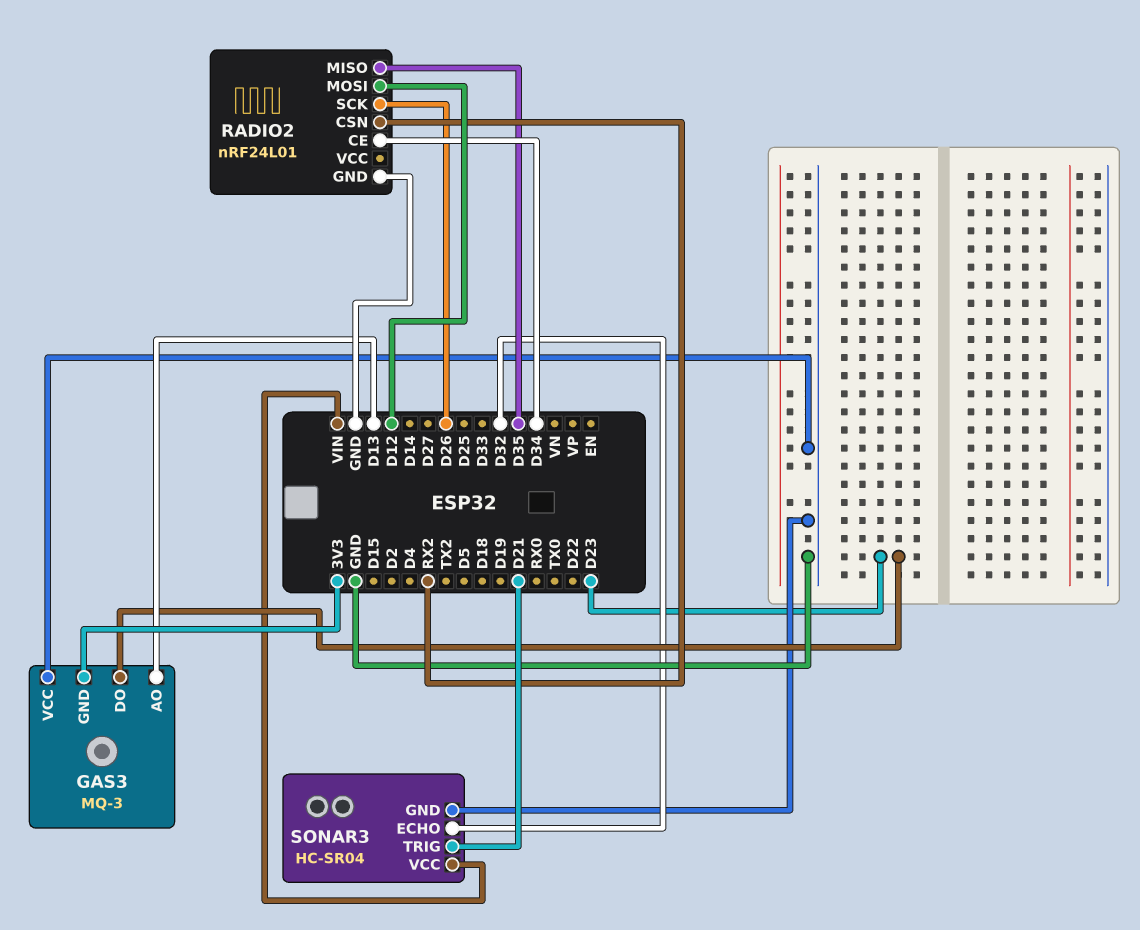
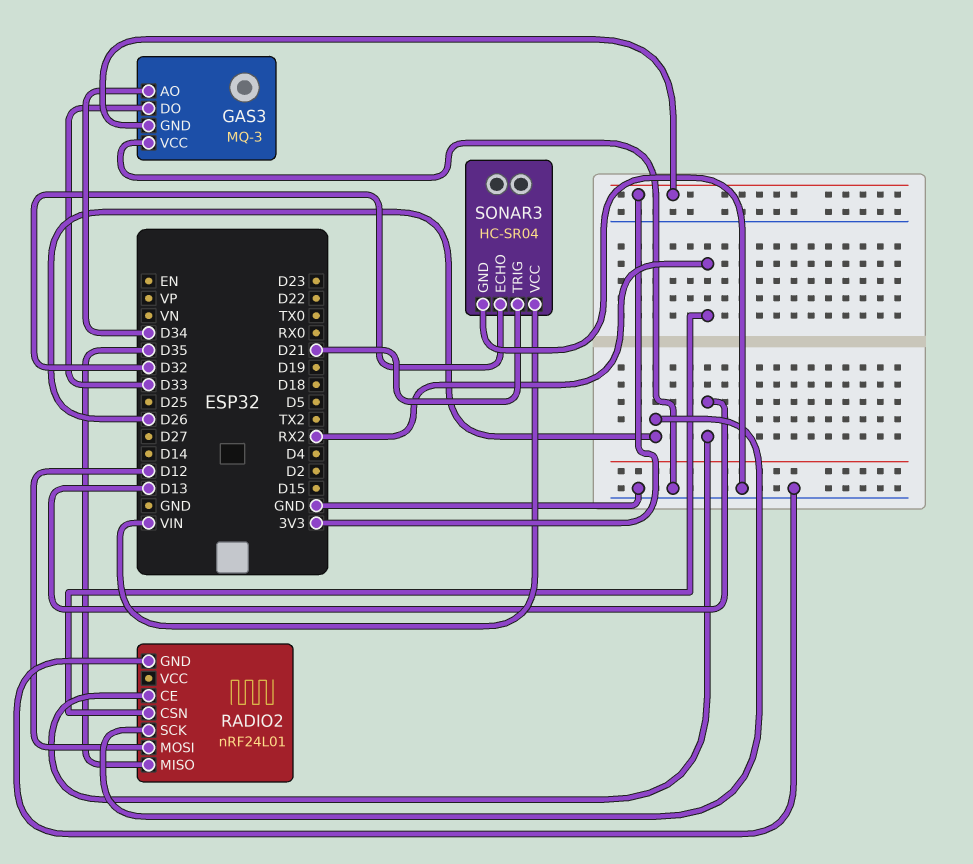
GAS3 pin AO: D13 -> D34
GAS3 pin DO: D23 -> D33
RADIO2 pin CE: D34 -> D13

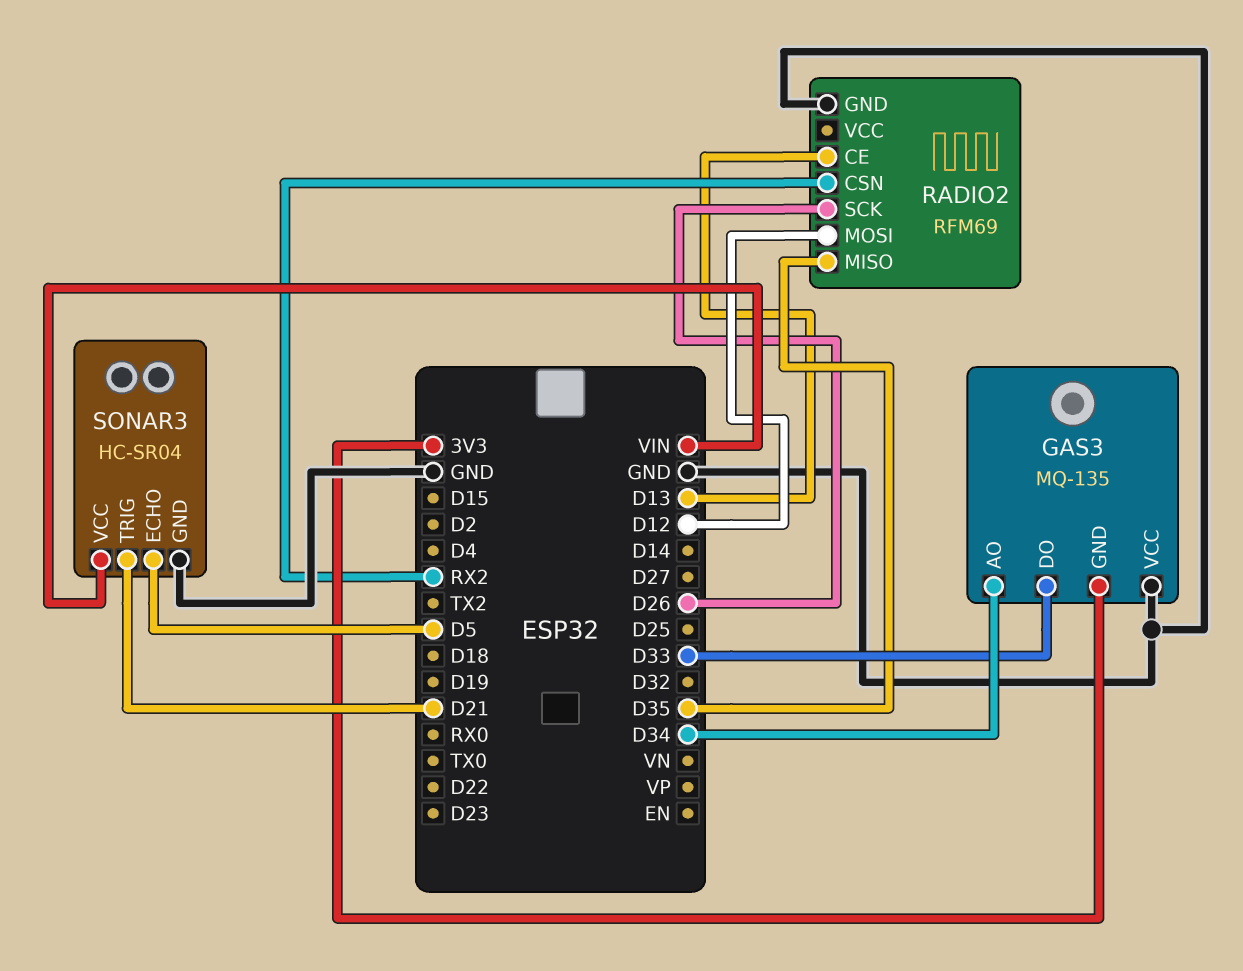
GAS3: MQ-3 -> MQ-135
RADIO2: nRF24L01 -> RFM69
SONAR3 pin ECHO: D32 -> D5

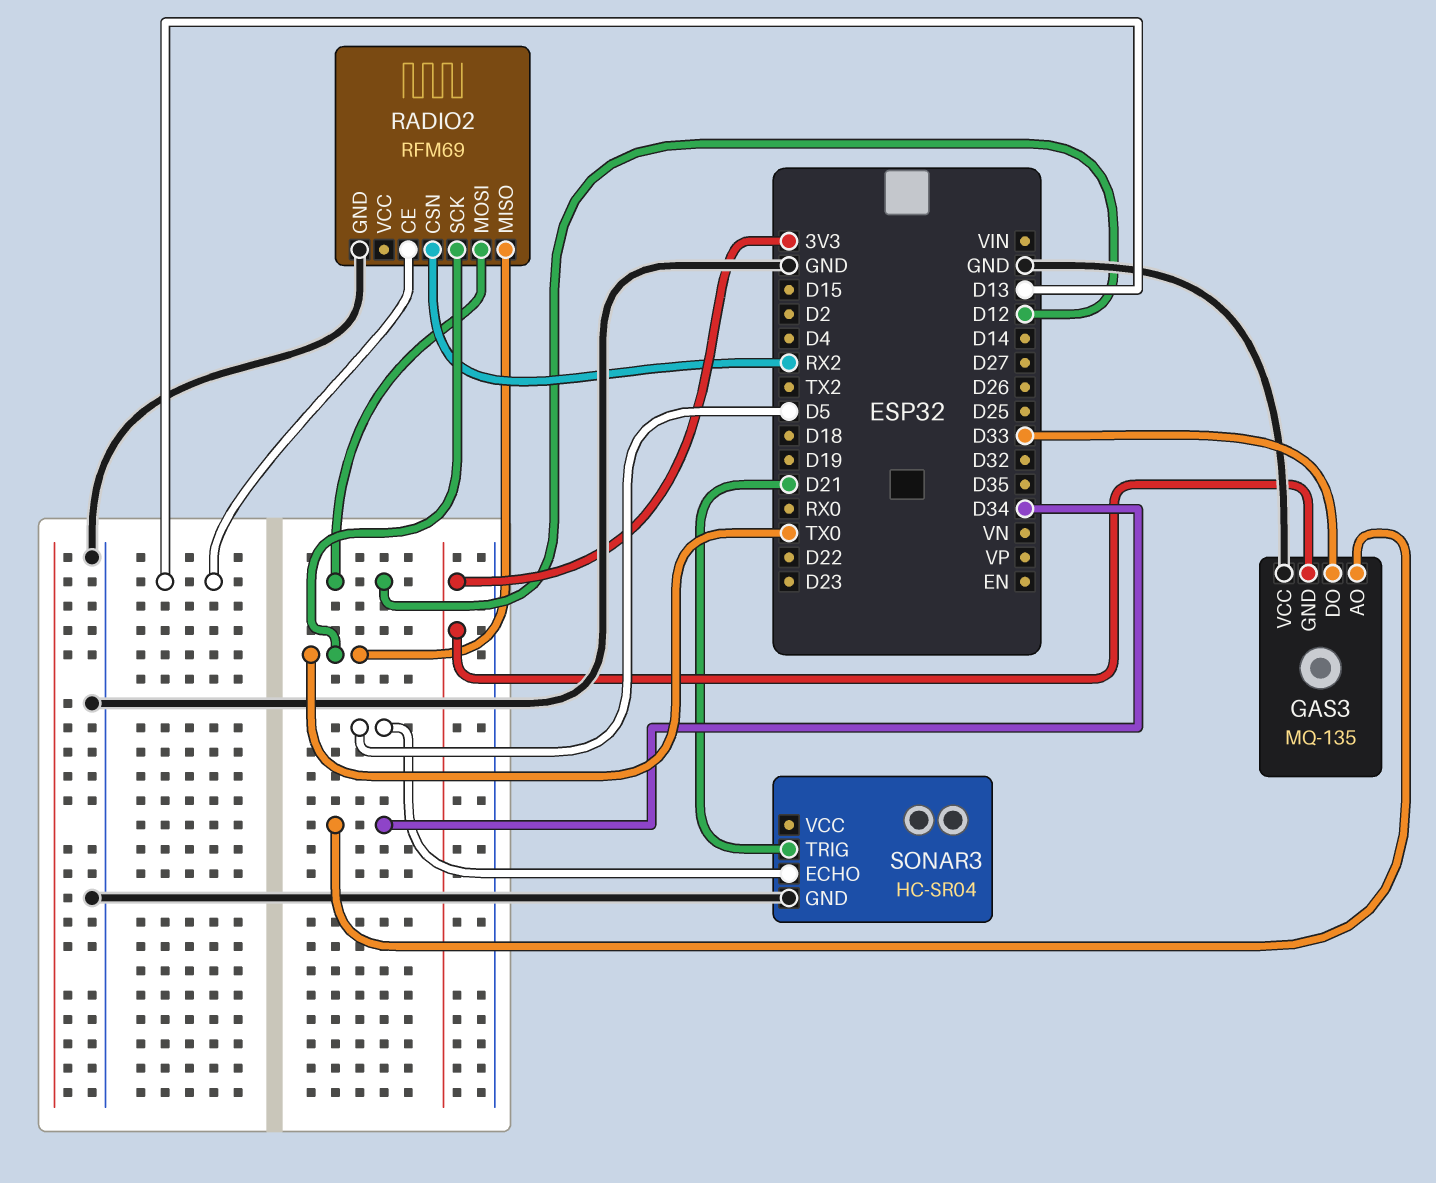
RADIO2 pin MISO: D35 -> TX0
RADIO2 pin SCK: D26 -> TX0
SONAR3 pin VCC: VIN -> none

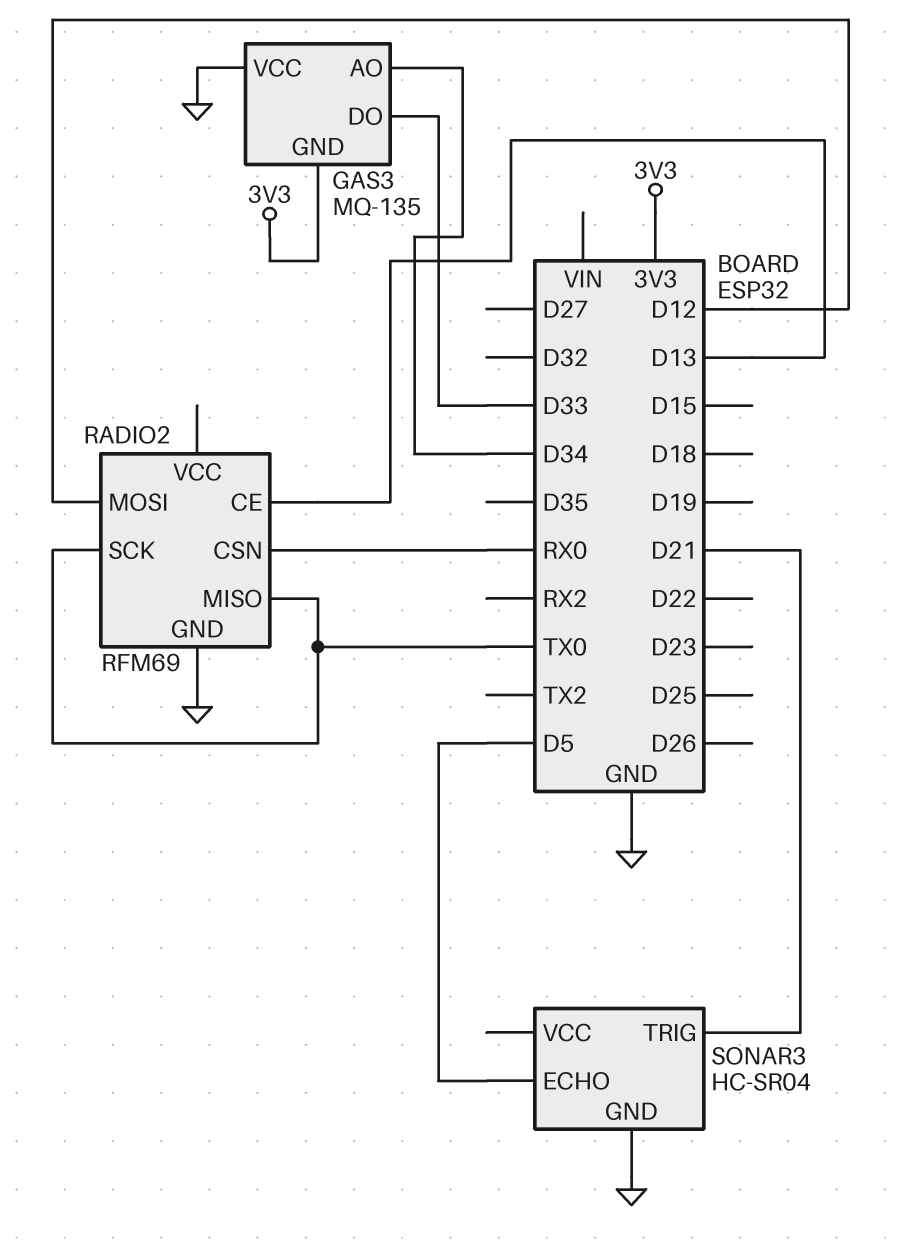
RADIO2 pin CSN: RX2 -> RX0

